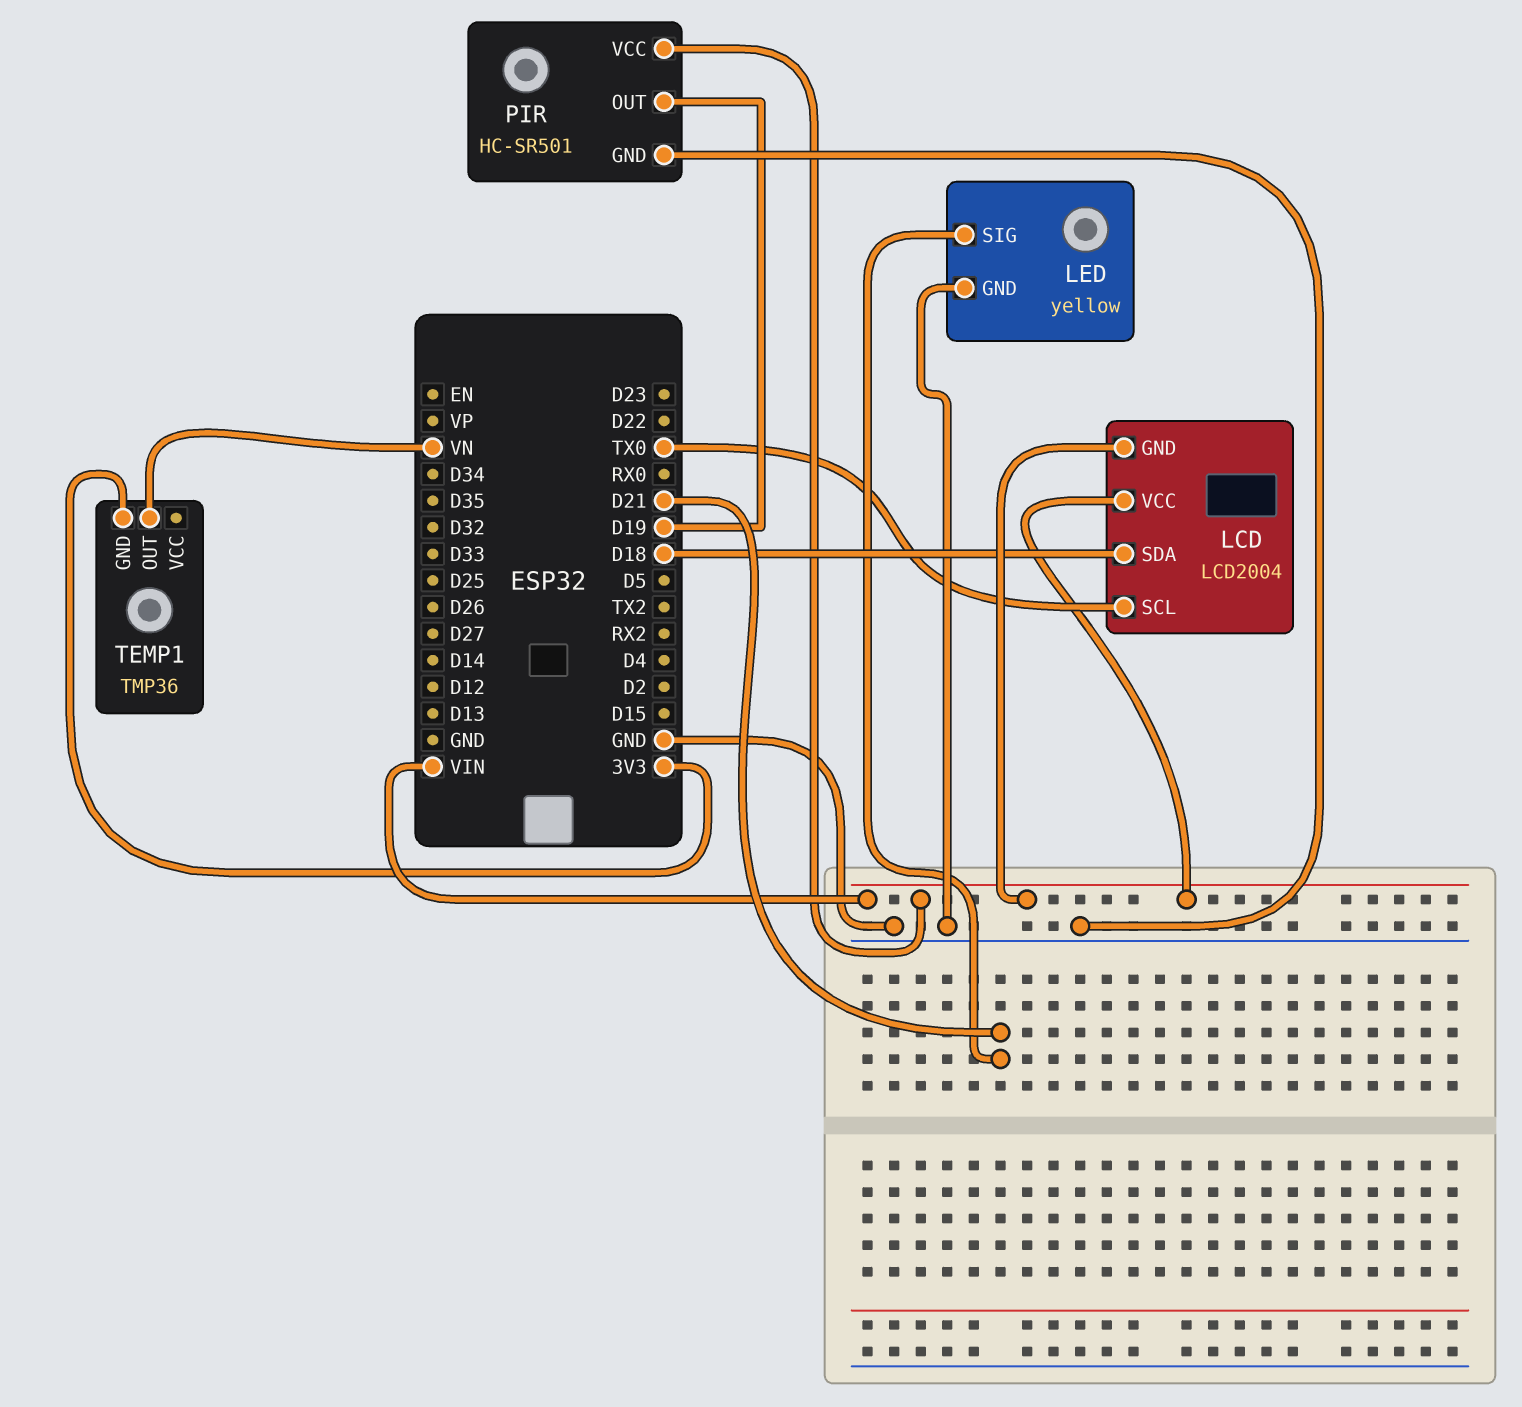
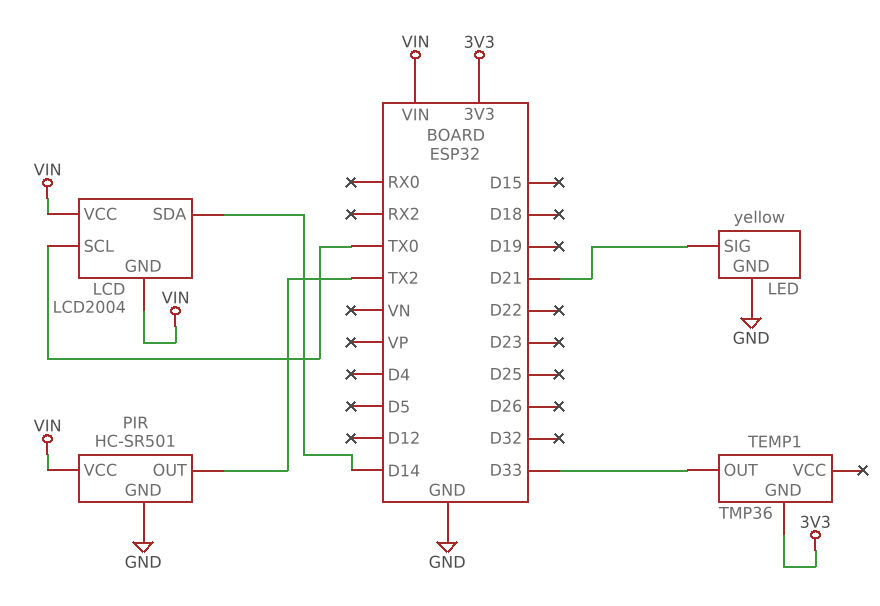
LCD pin SDA: D18 -> D14
PIR pin OUT: D19 -> TX2
TEMP1 pin OUT: VN -> D33

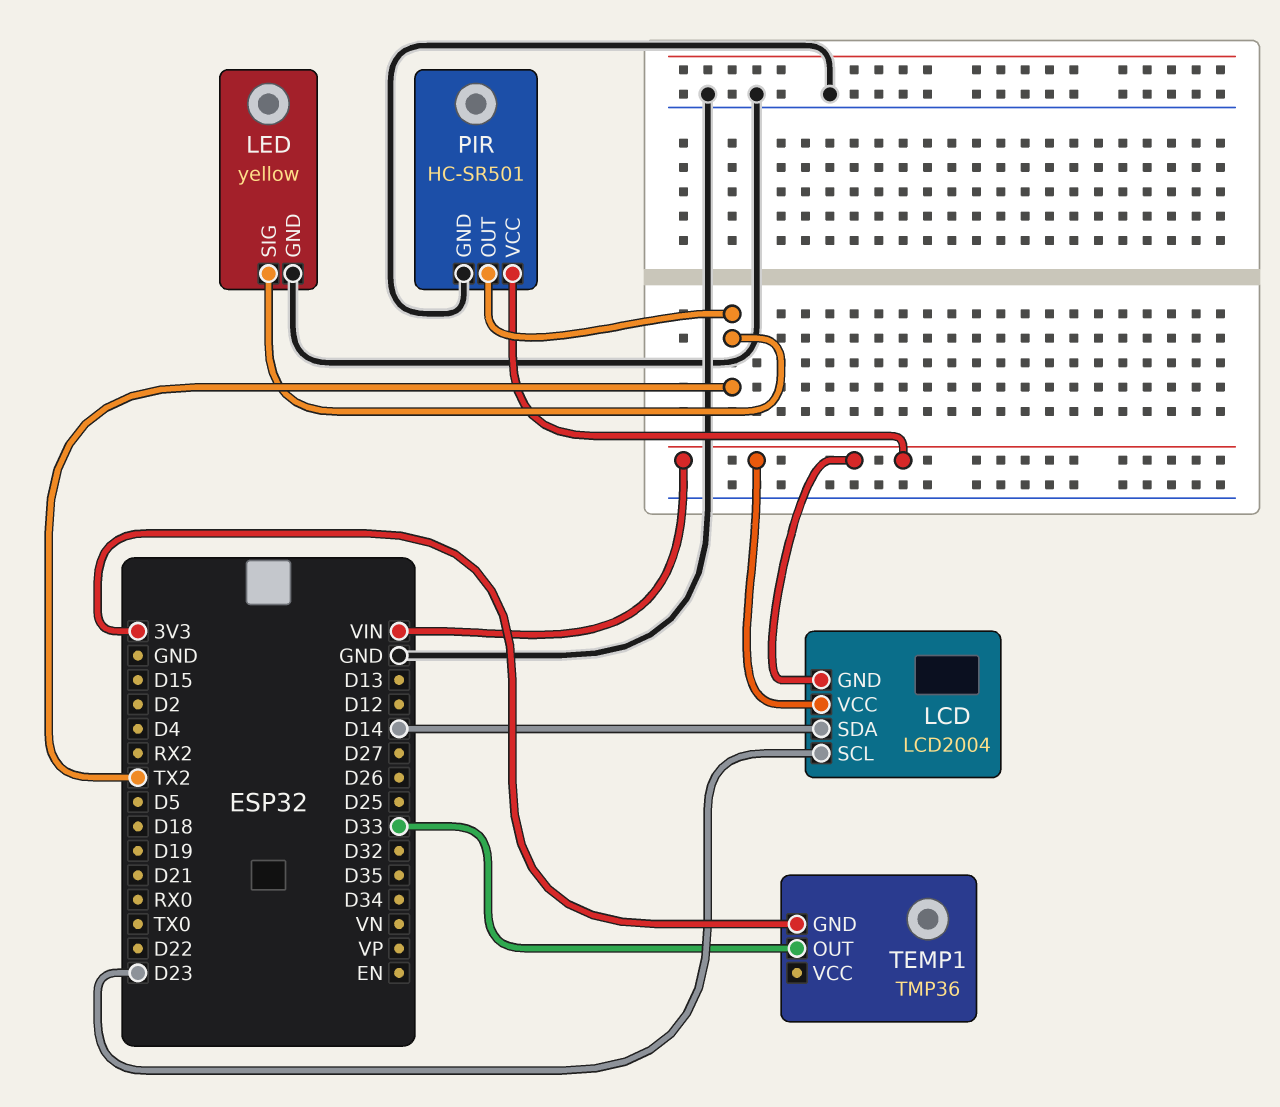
LCD pin SCL: TX0 -> D23
LED pin SIG: D21 -> TX2

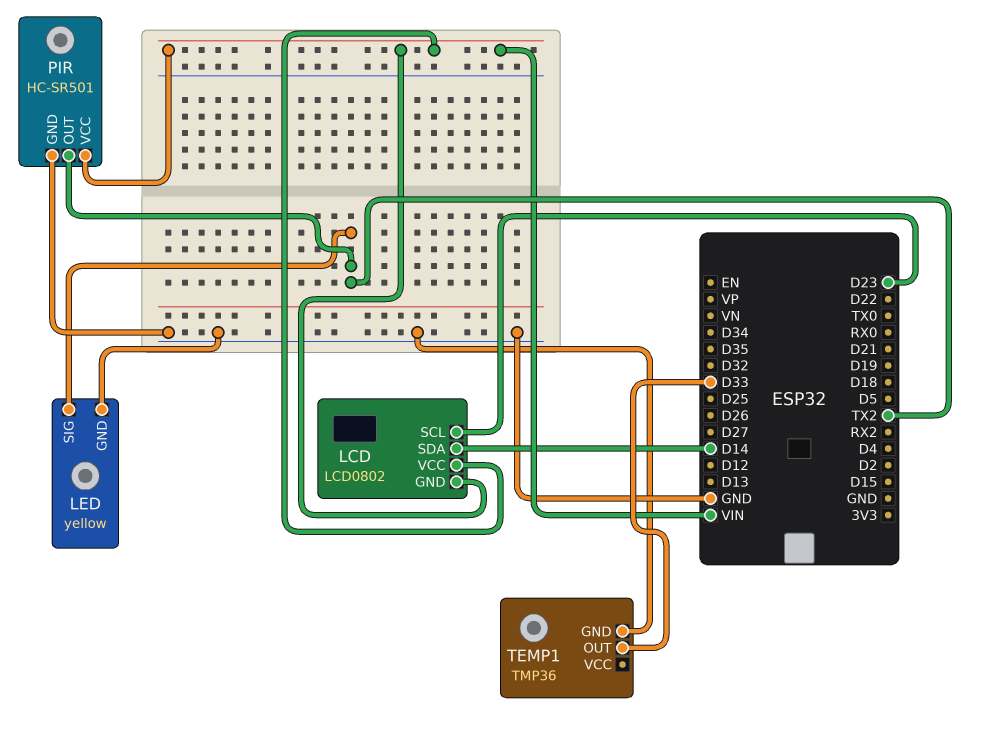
LCD: LCD2004 -> LCD0802
TEMP1 pin GND: 3V3 -> GND

